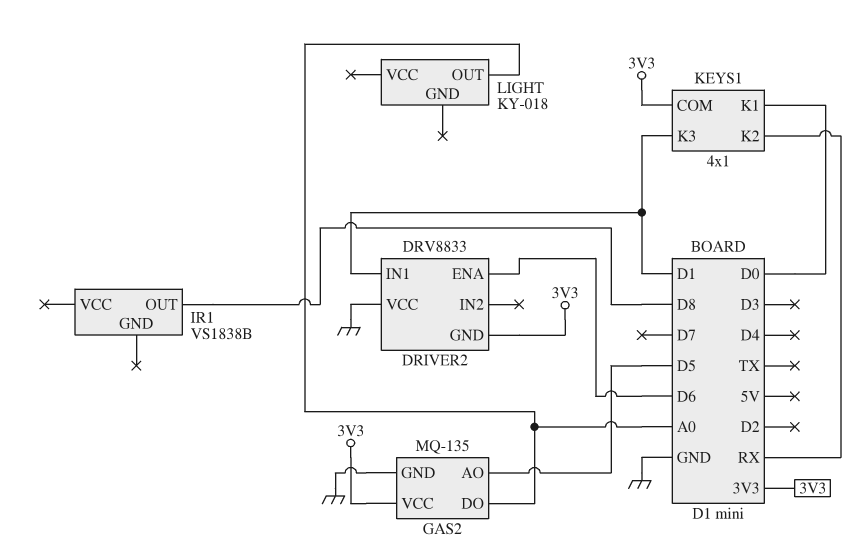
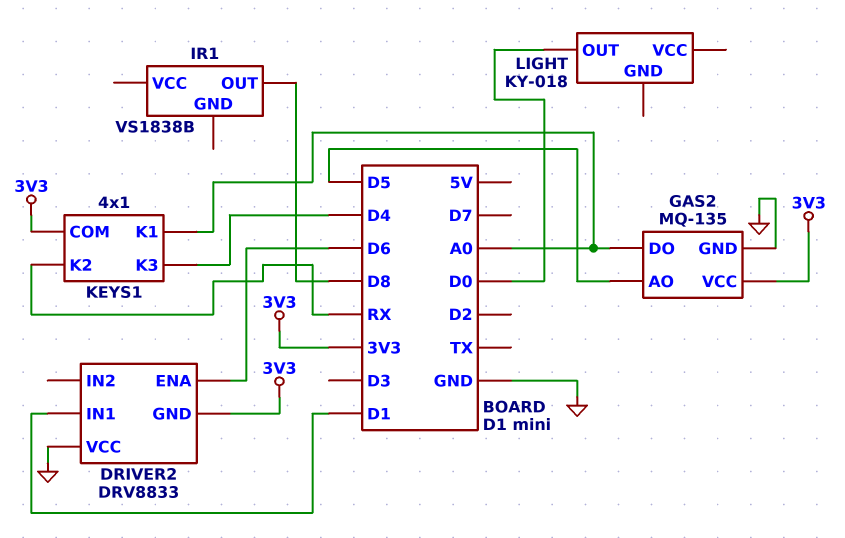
KEYS1 pin K1: D0 -> A0
KEYS1 pin K3: D1 -> D4
LIGHT pin OUT: A0 -> D0

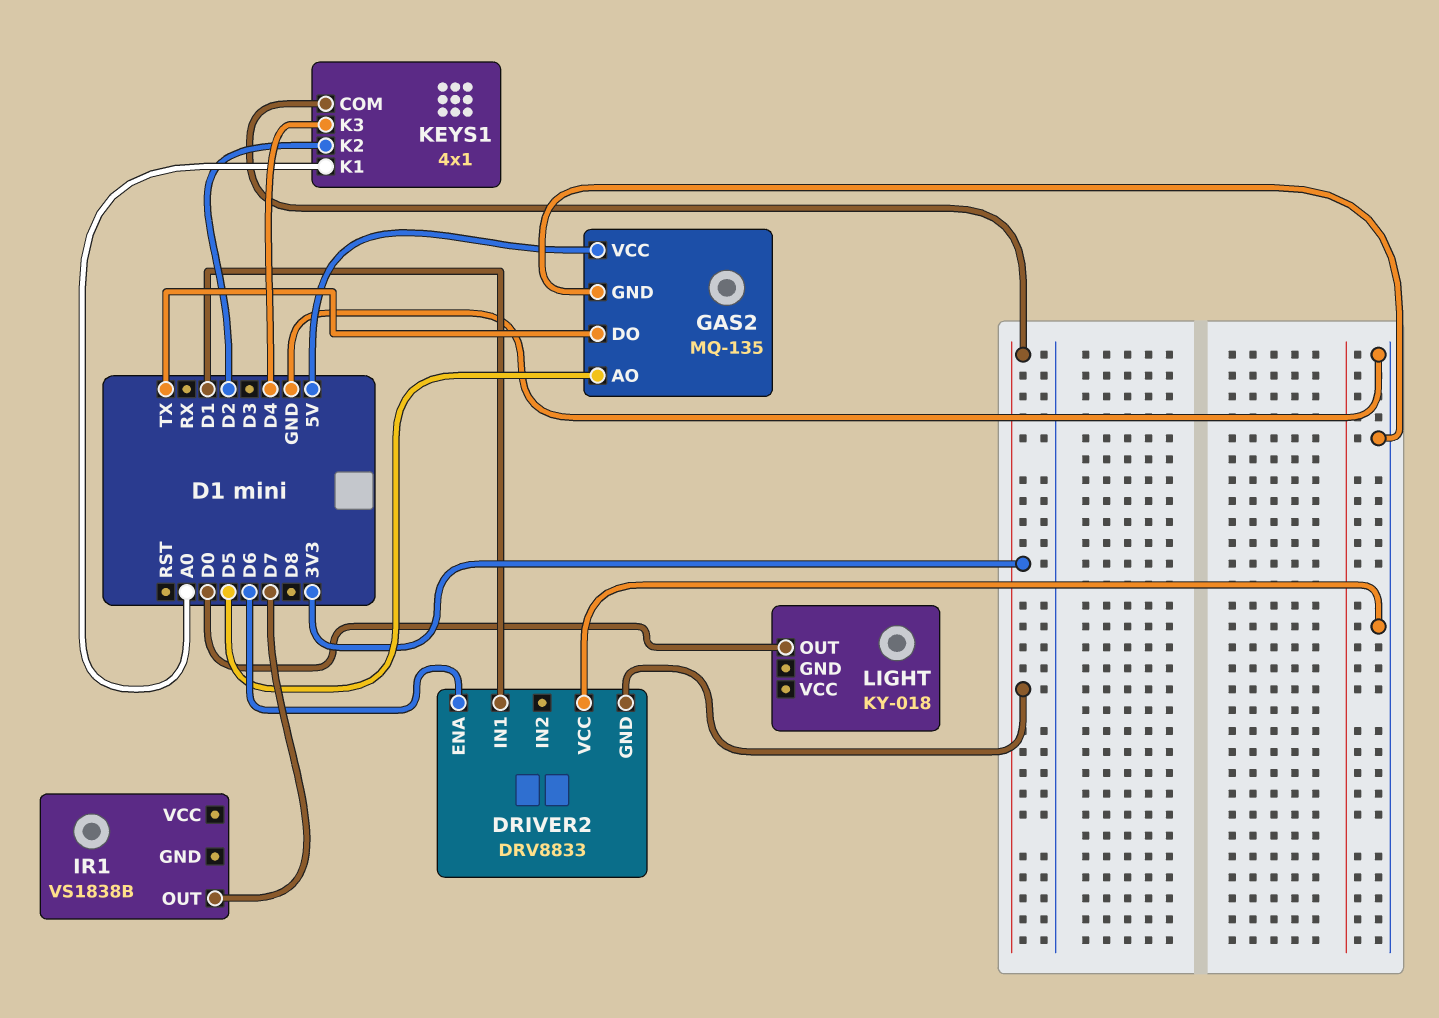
GAS2 pin DO: A0 -> TX
GAS2 pin VCC: 3V3 -> 5V
IR1 pin OUT: D8 -> D7
KEYS1 pin K2: RX -> D2

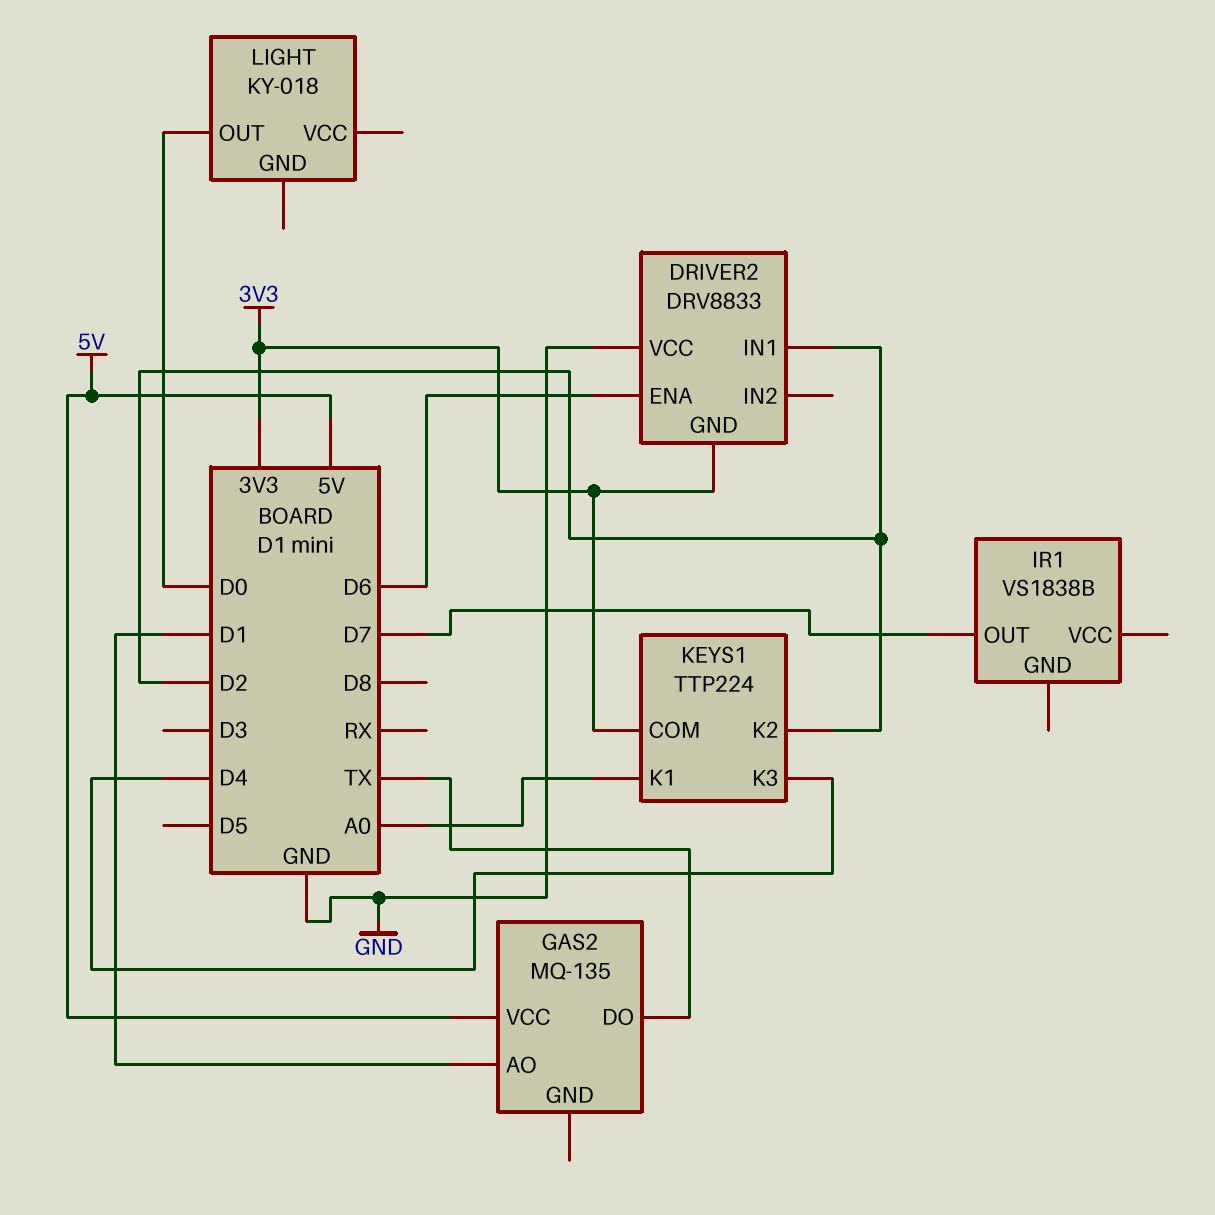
DRIVER2 pin IN1: D1 -> D2
GAS2 pin AO: D5 -> D1
GAS2 pin GND: GND -> none
KEYS1: 4x1 -> TTP224

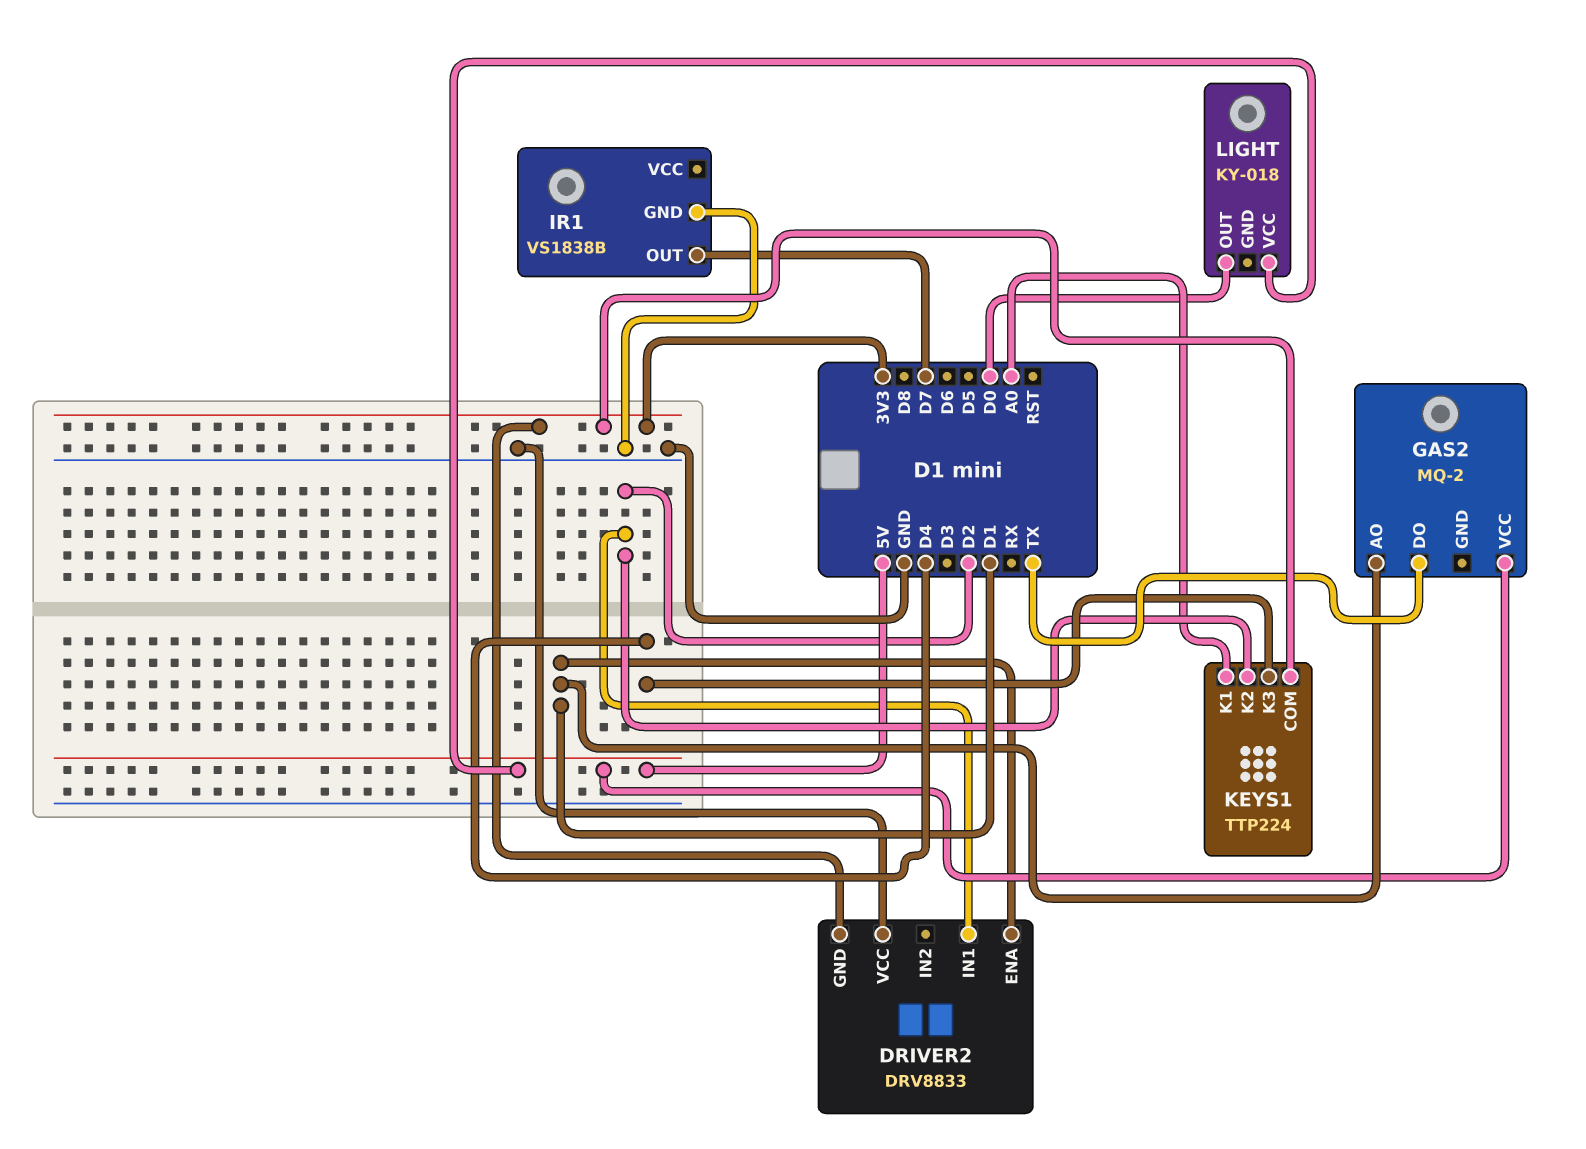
DRIVER2 pin ENA: D6 -> D1
GAS2: MQ-135 -> MQ-2
IR1 pin GND: none -> GND
LIGHT pin VCC: none -> 5V

